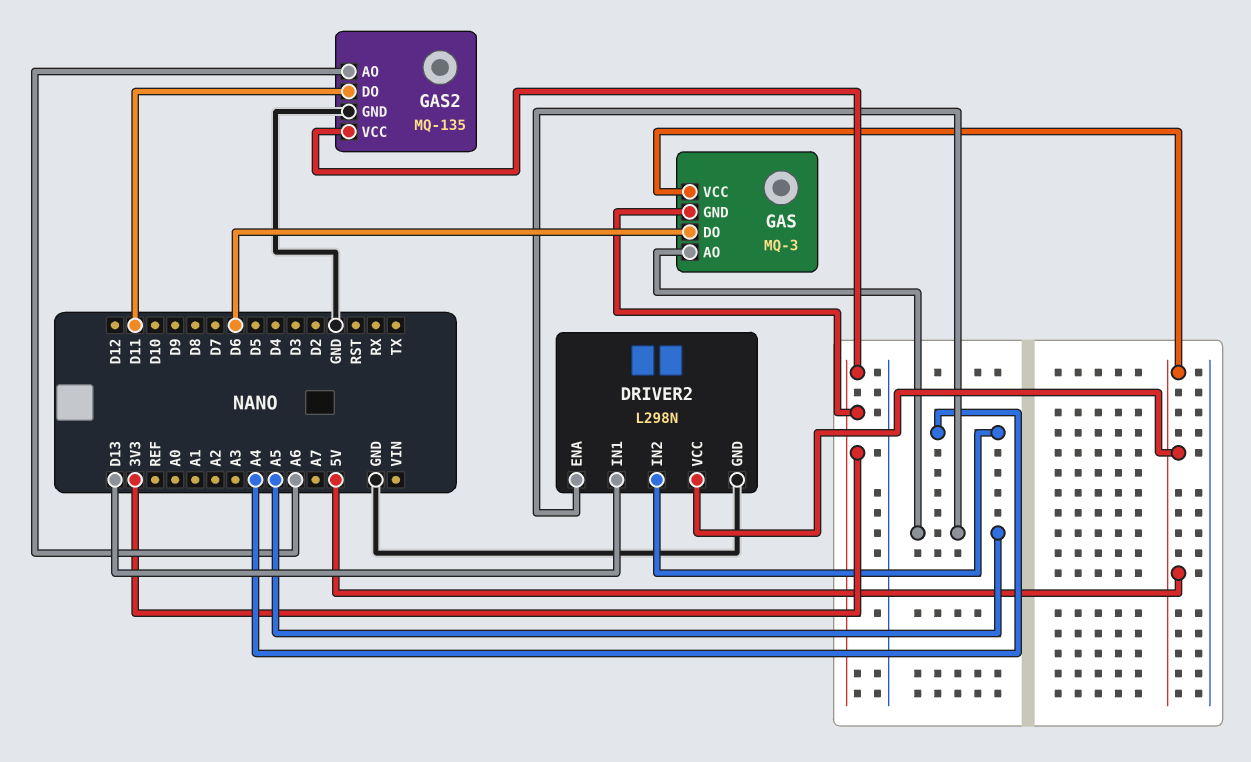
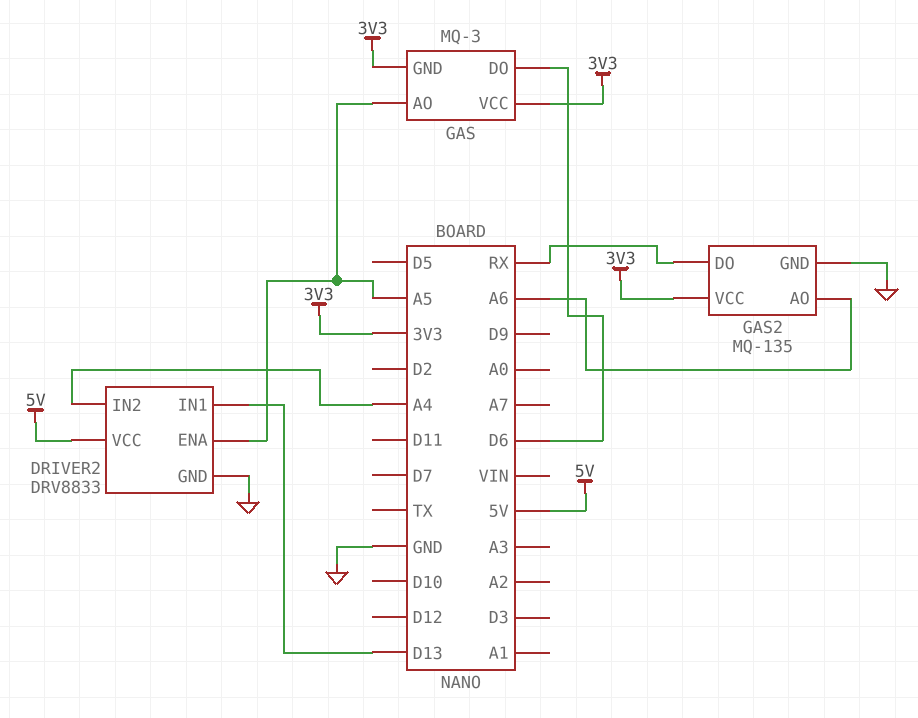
DRIVER2: L298N -> DRV8833
GAS pin VCC: 5V -> 3V3
GAS2 pin DO: D11 -> RX

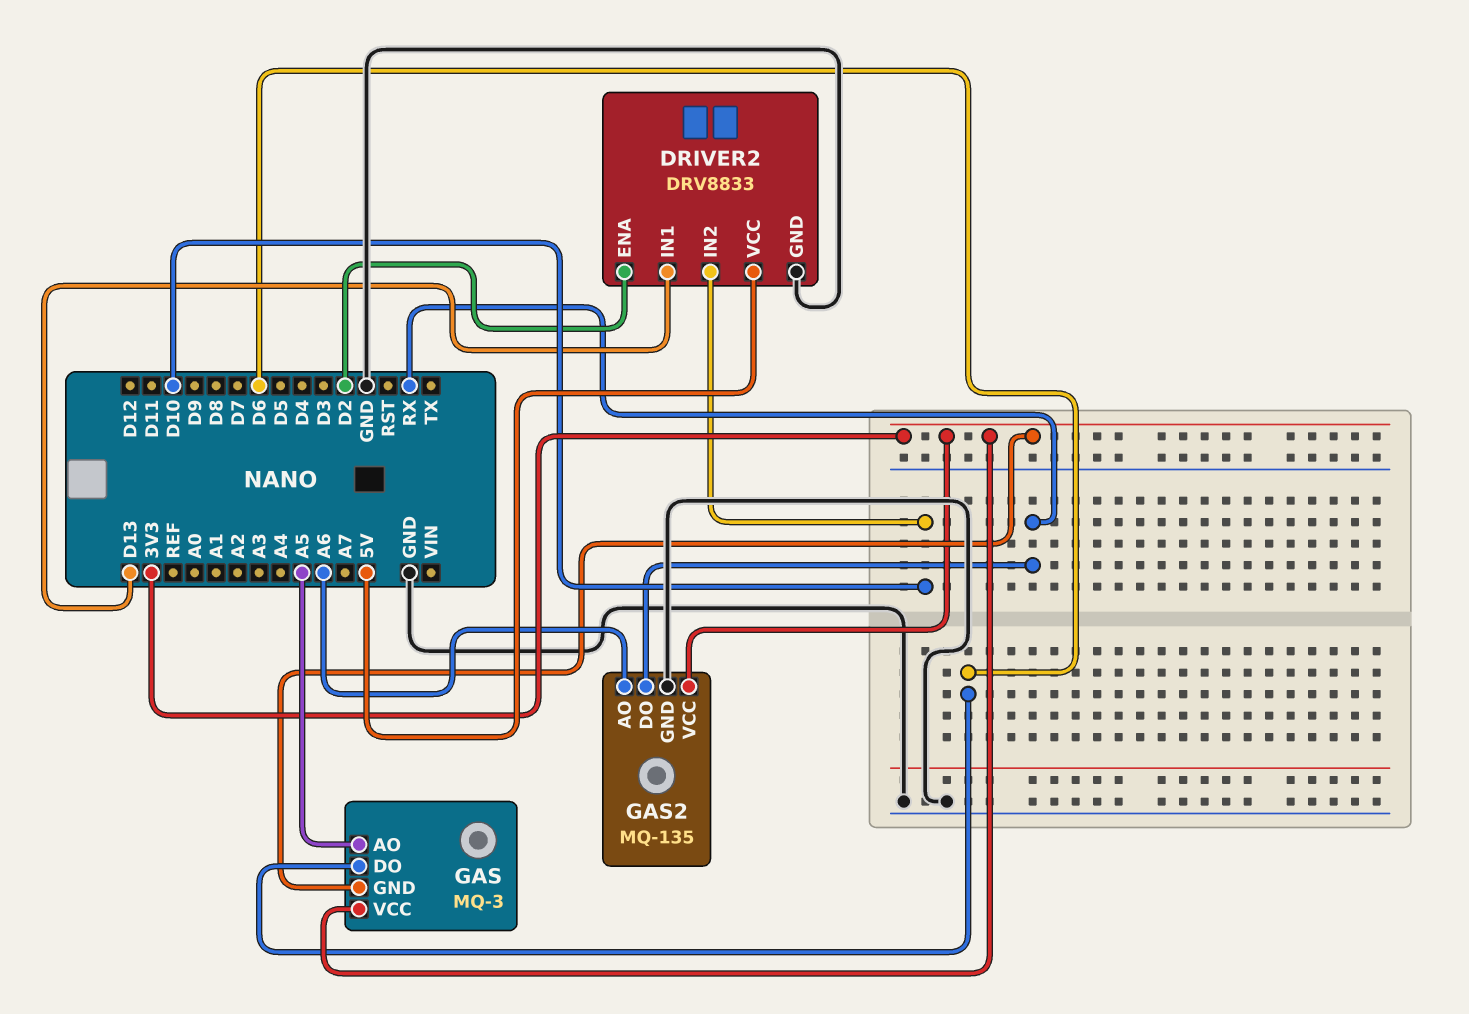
DRIVER2 pin ENA: A5 -> D2
DRIVER2 pin IN2: A4 -> D10

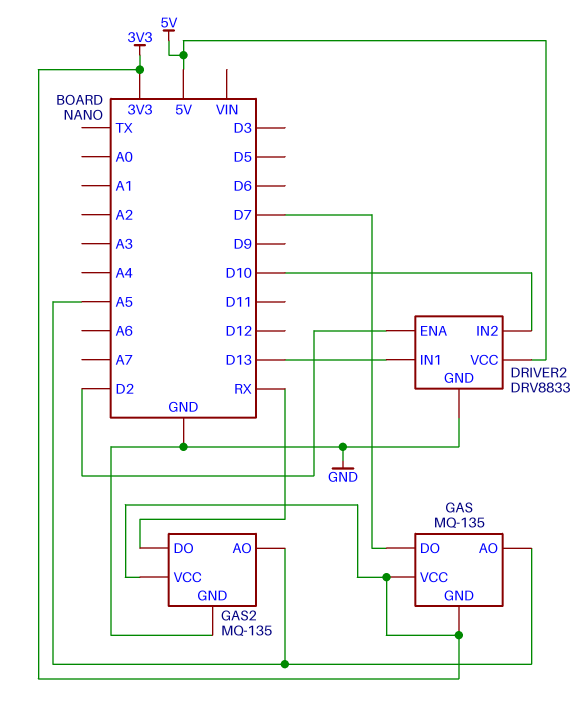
GAS: MQ-3 -> MQ-135
GAS pin DO: D6 -> D7
GAS2 pin AO: A6 -> A5

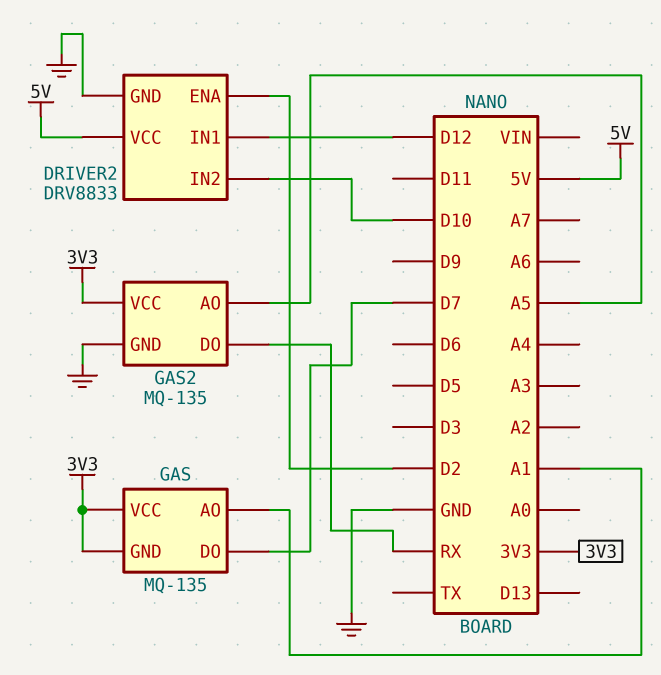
DRIVER2 pin IN1: D13 -> D12
GAS pin AO: A5 -> A1

